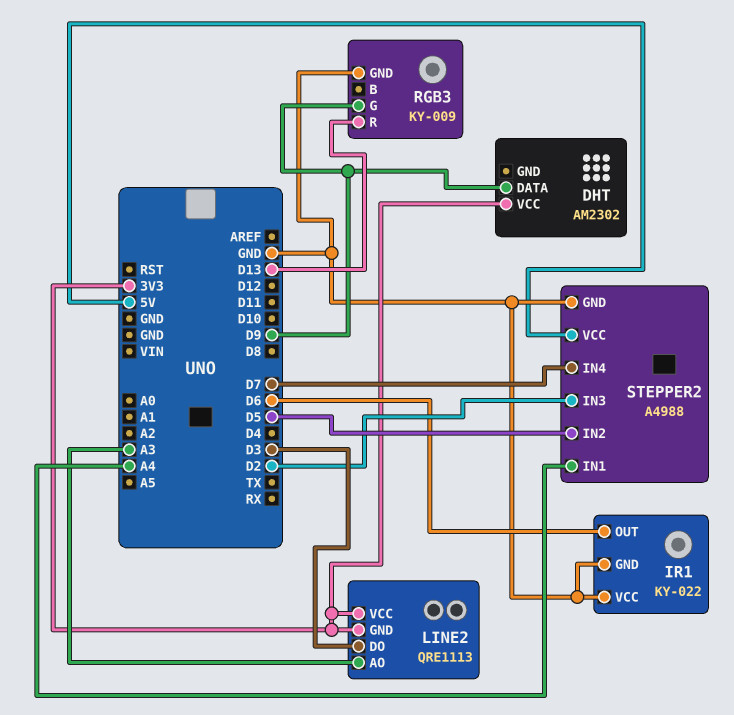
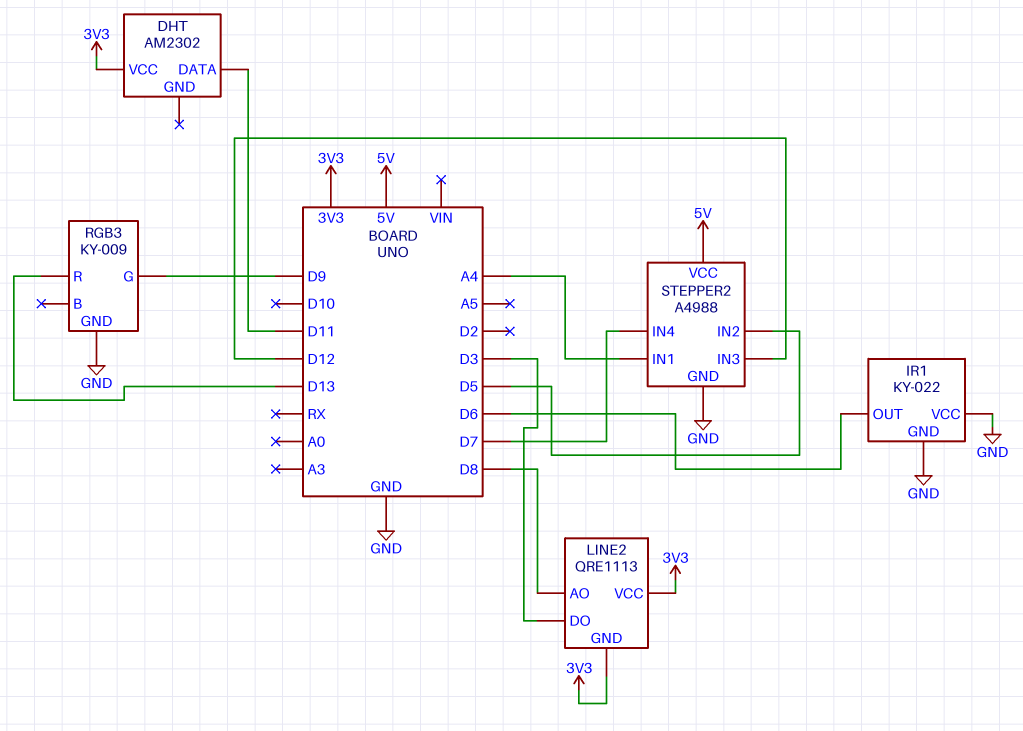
DHT pin DATA: D9 -> D11
LINE2 pin AO: A3 -> D8
STEPPER2 pin IN3: D2 -> D12

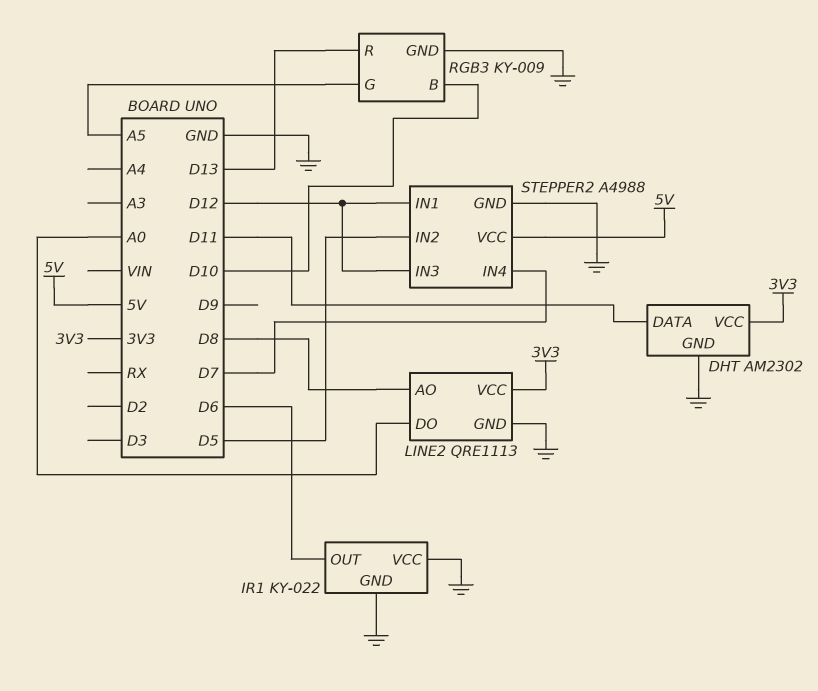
DHT pin GND: none -> GND
LINE2 pin DO: D3 -> A0
LINE2 pin GND: 3V3 -> GND
RGB3 pin B: none -> D10
RGB3 pin G: D9 -> A5
STEPPER2 pin IN1: A4 -> D12

